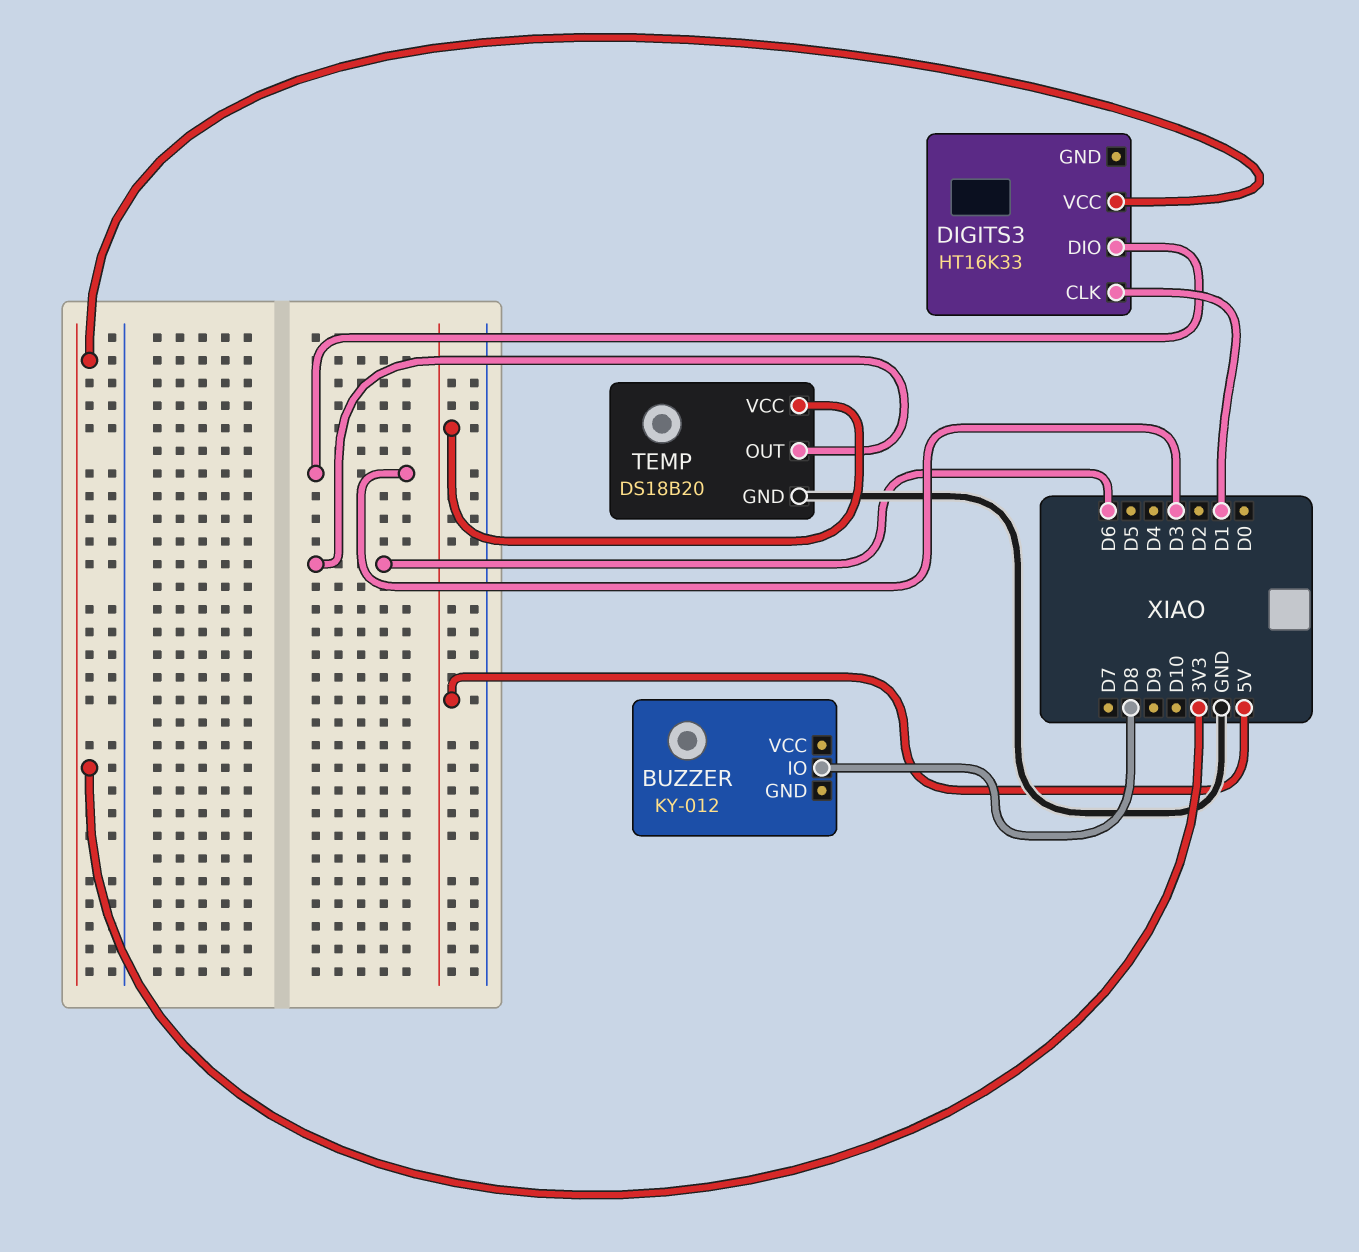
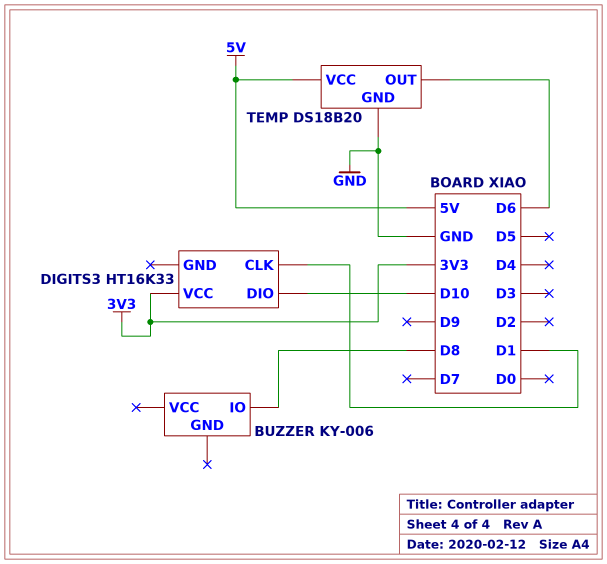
BUZZER: KY-012 -> KY-006
DIGITS3 pin DIO: D3 -> D10

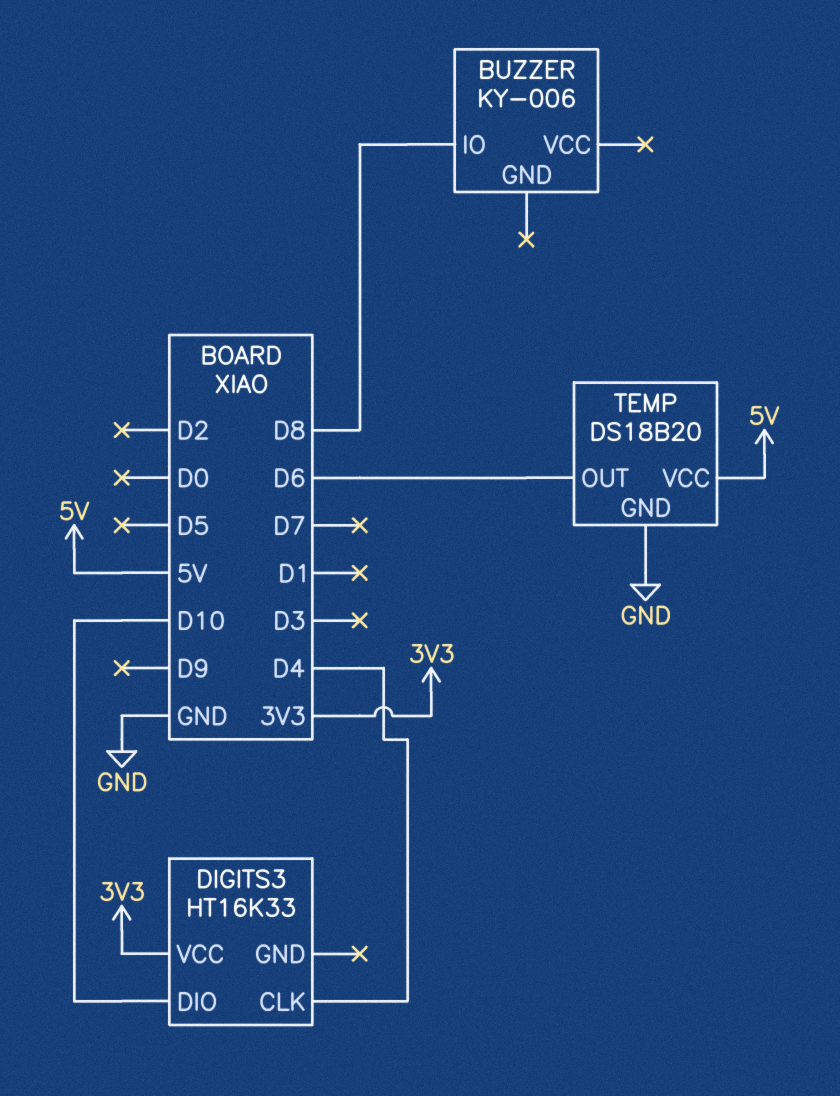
DIGITS3 pin CLK: D1 -> D4

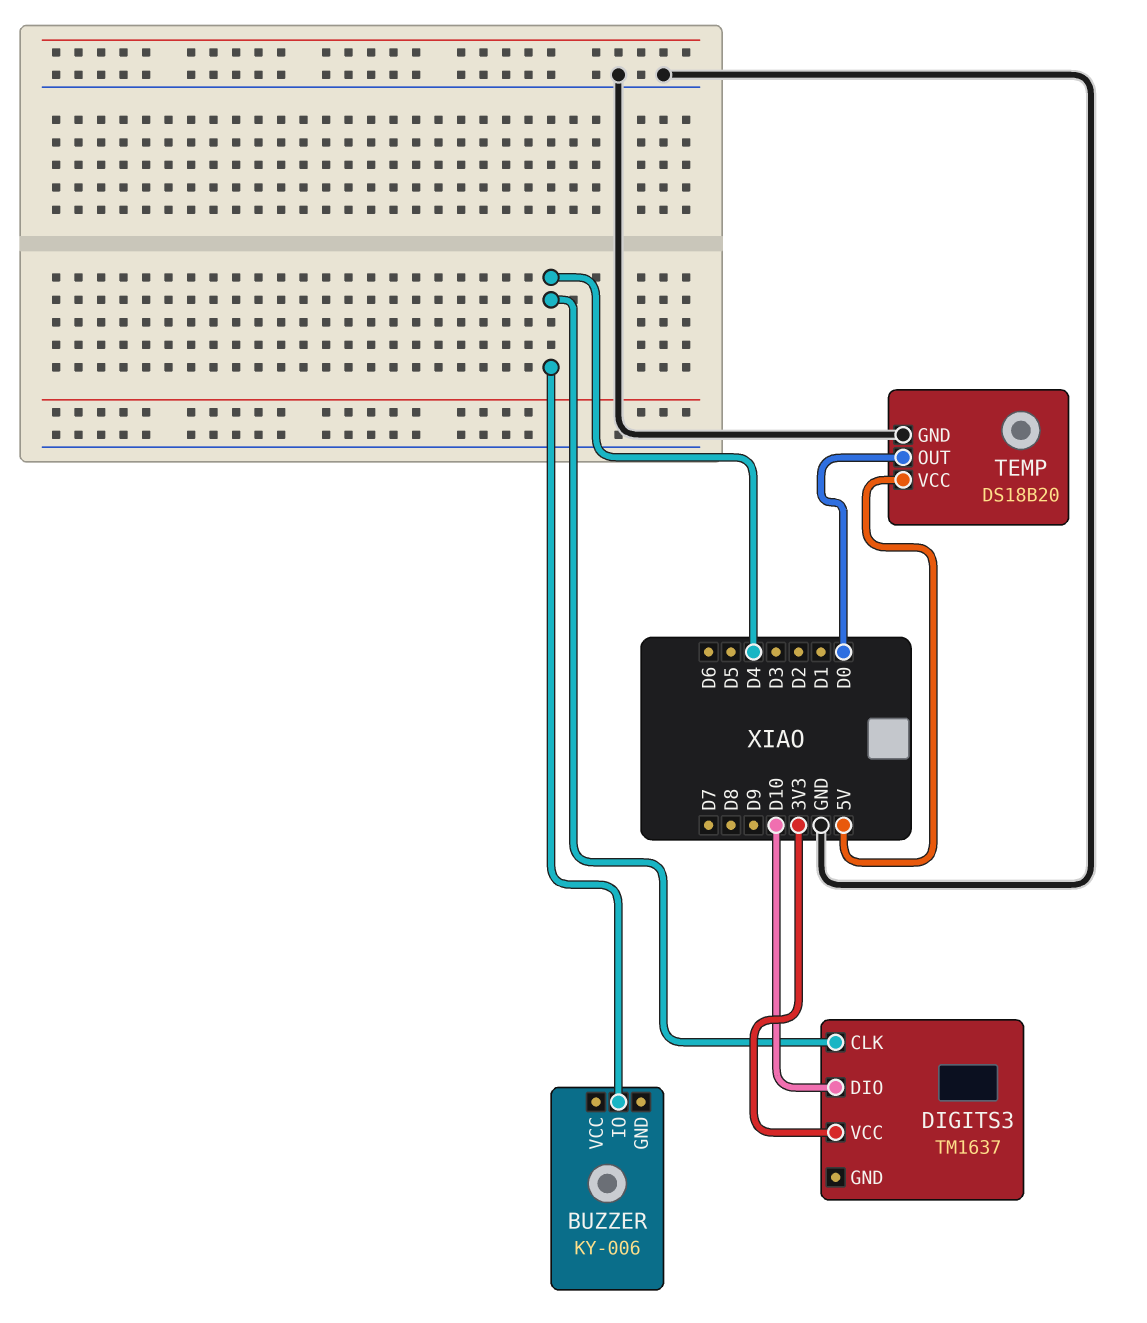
BUZZER pin IO: D8 -> D4
DIGITS3: HT16K33 -> TM1637
TEMP pin OUT: D6 -> D0

